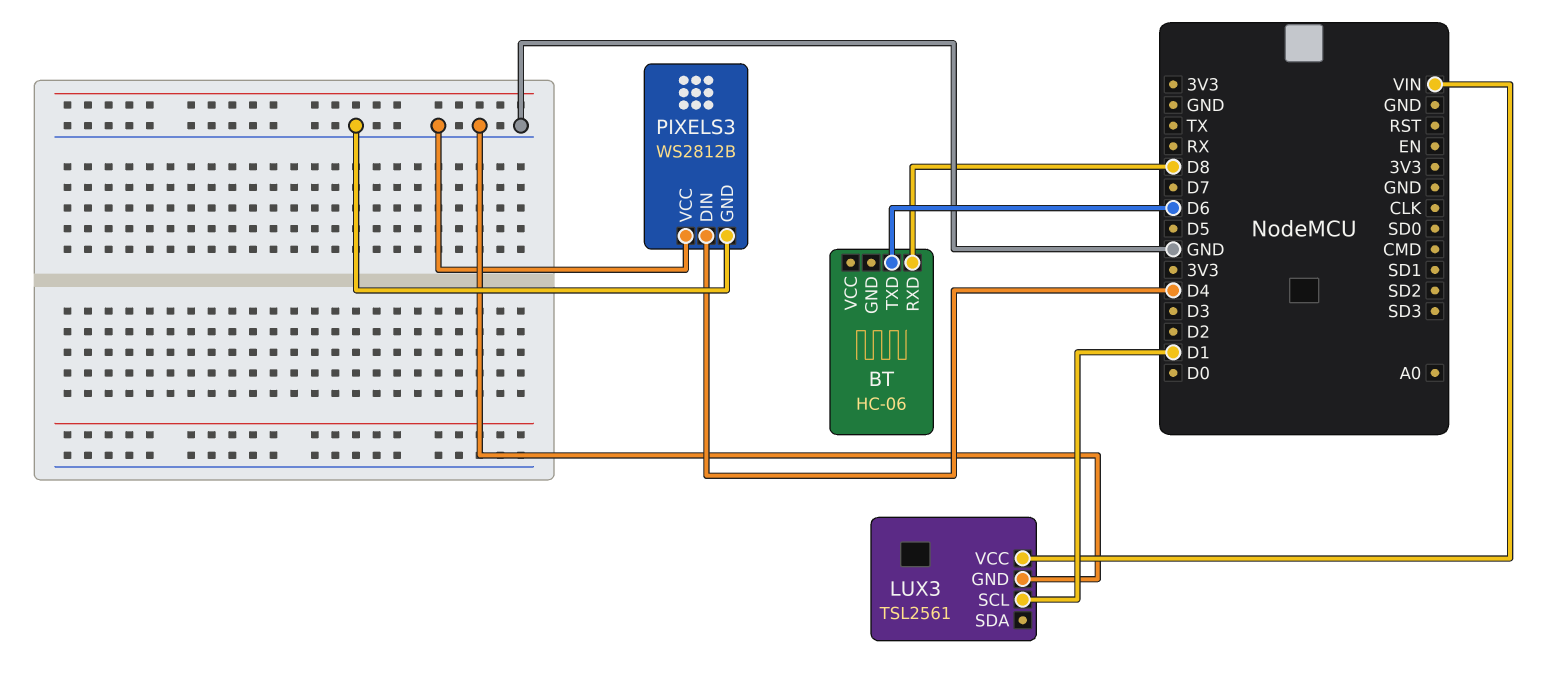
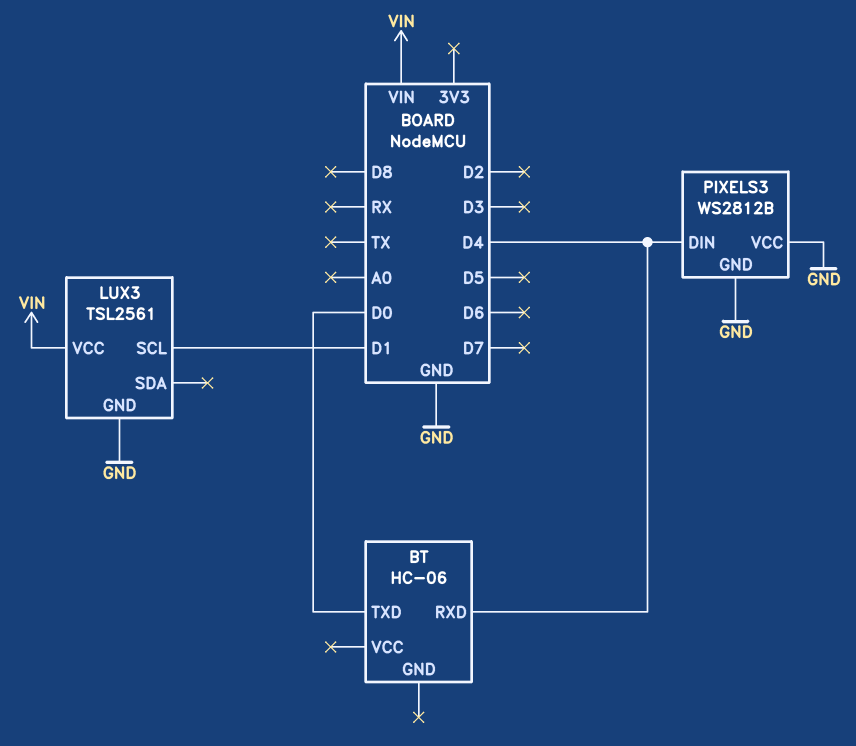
BT pin RXD: D8 -> D4
BT pin TXD: D6 -> D0

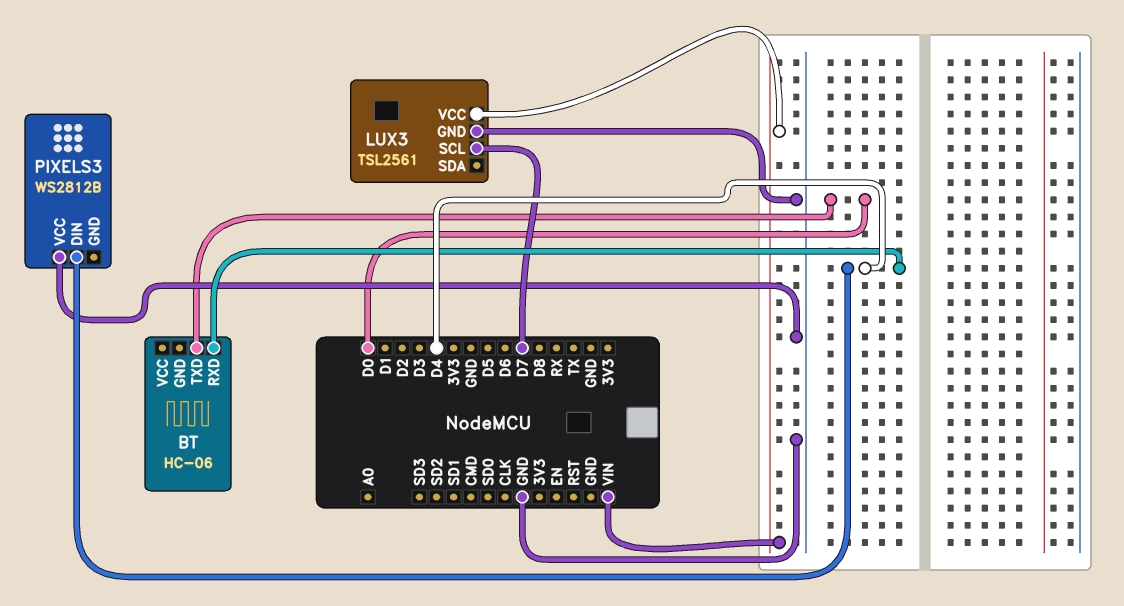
LUX3 pin SCL: D1 -> D7
PIXELS3 pin GND: GND -> none

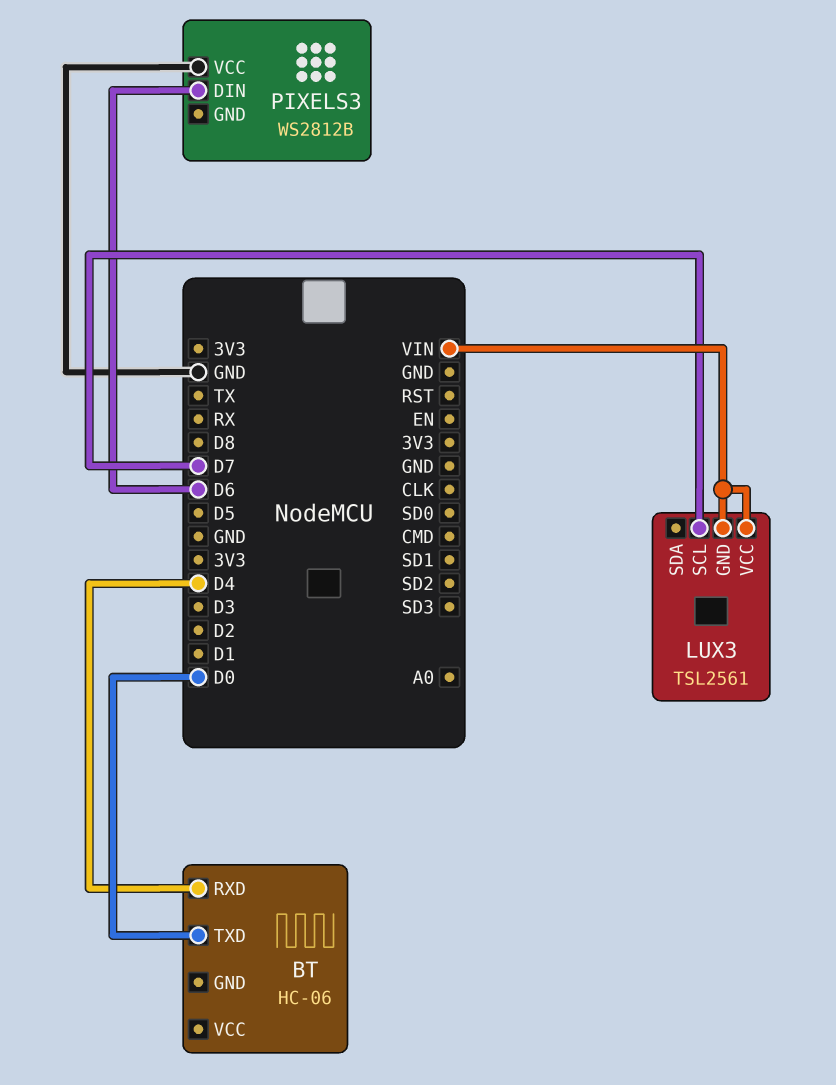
LUX3 pin GND: GND -> VIN
PIXELS3 pin DIN: D4 -> D6

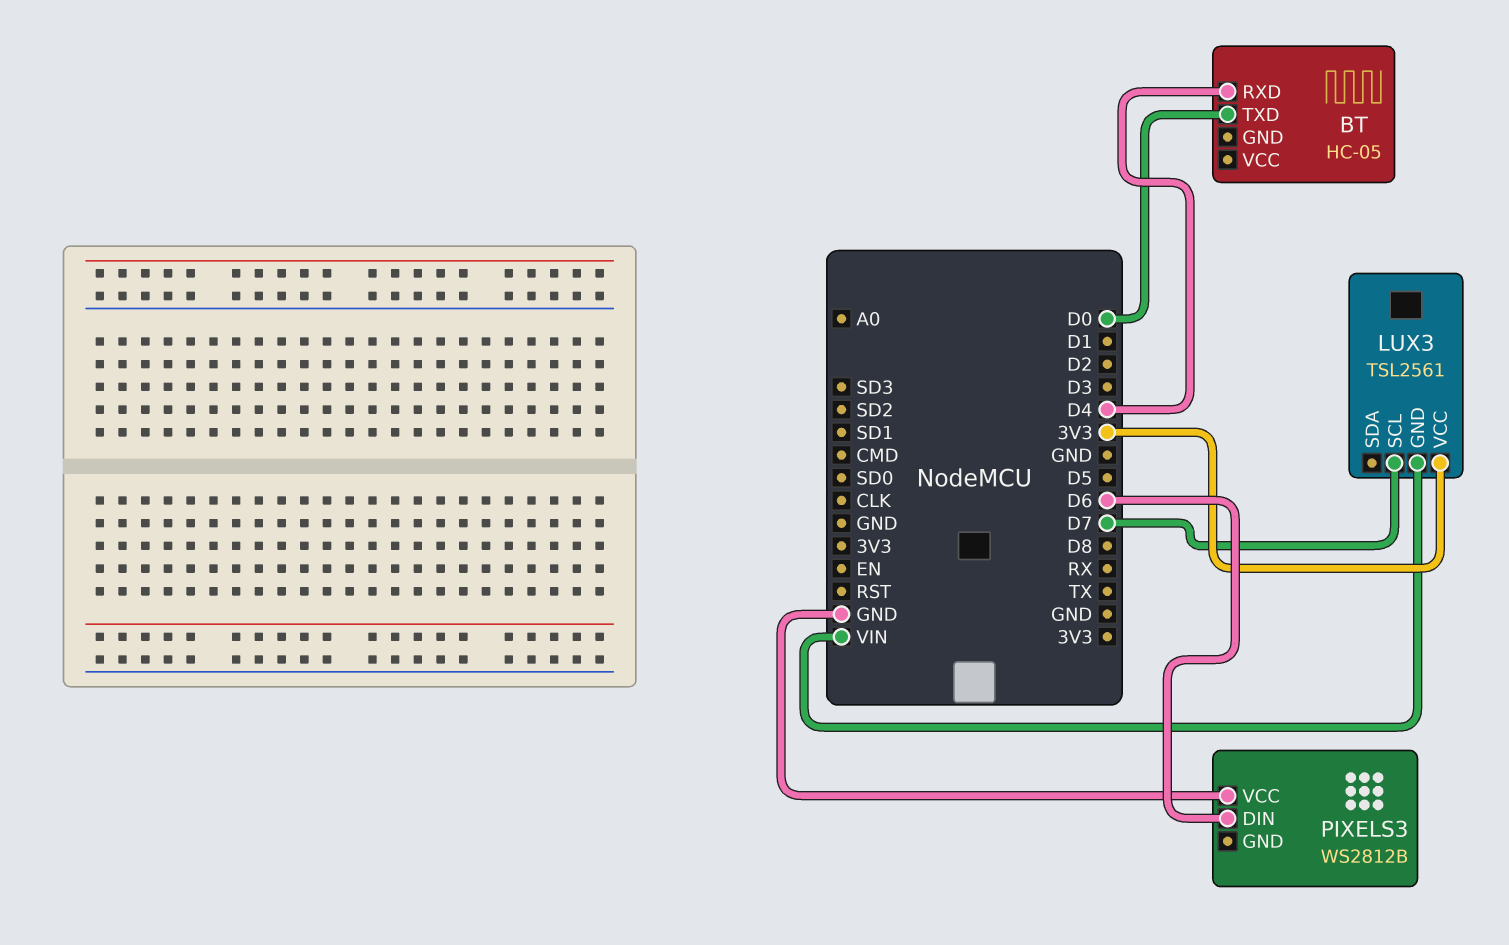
BT: HC-06 -> HC-05
LUX3 pin VCC: VIN -> 3V3

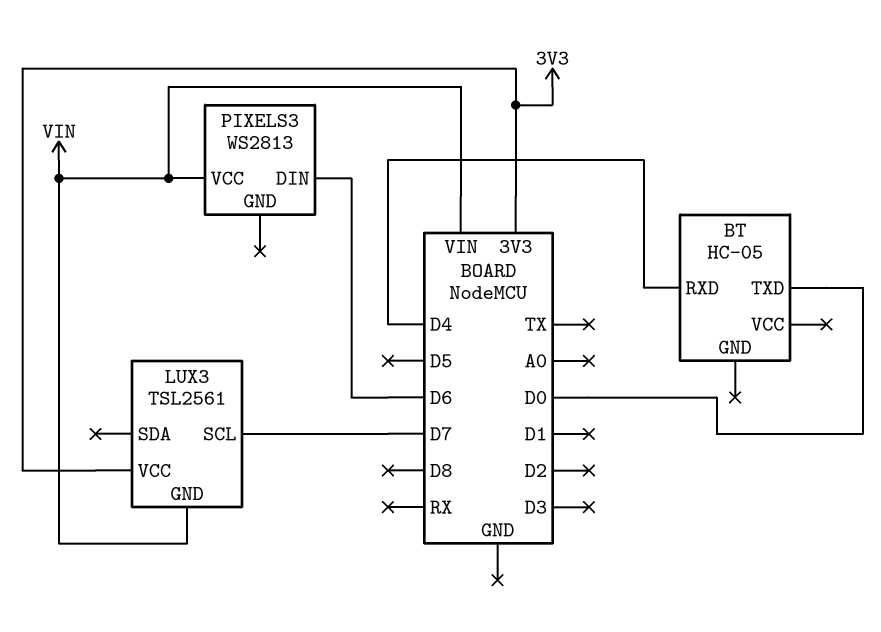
PIXELS3: WS2812B -> WS2813
PIXELS3 pin VCC: GND -> VIN

